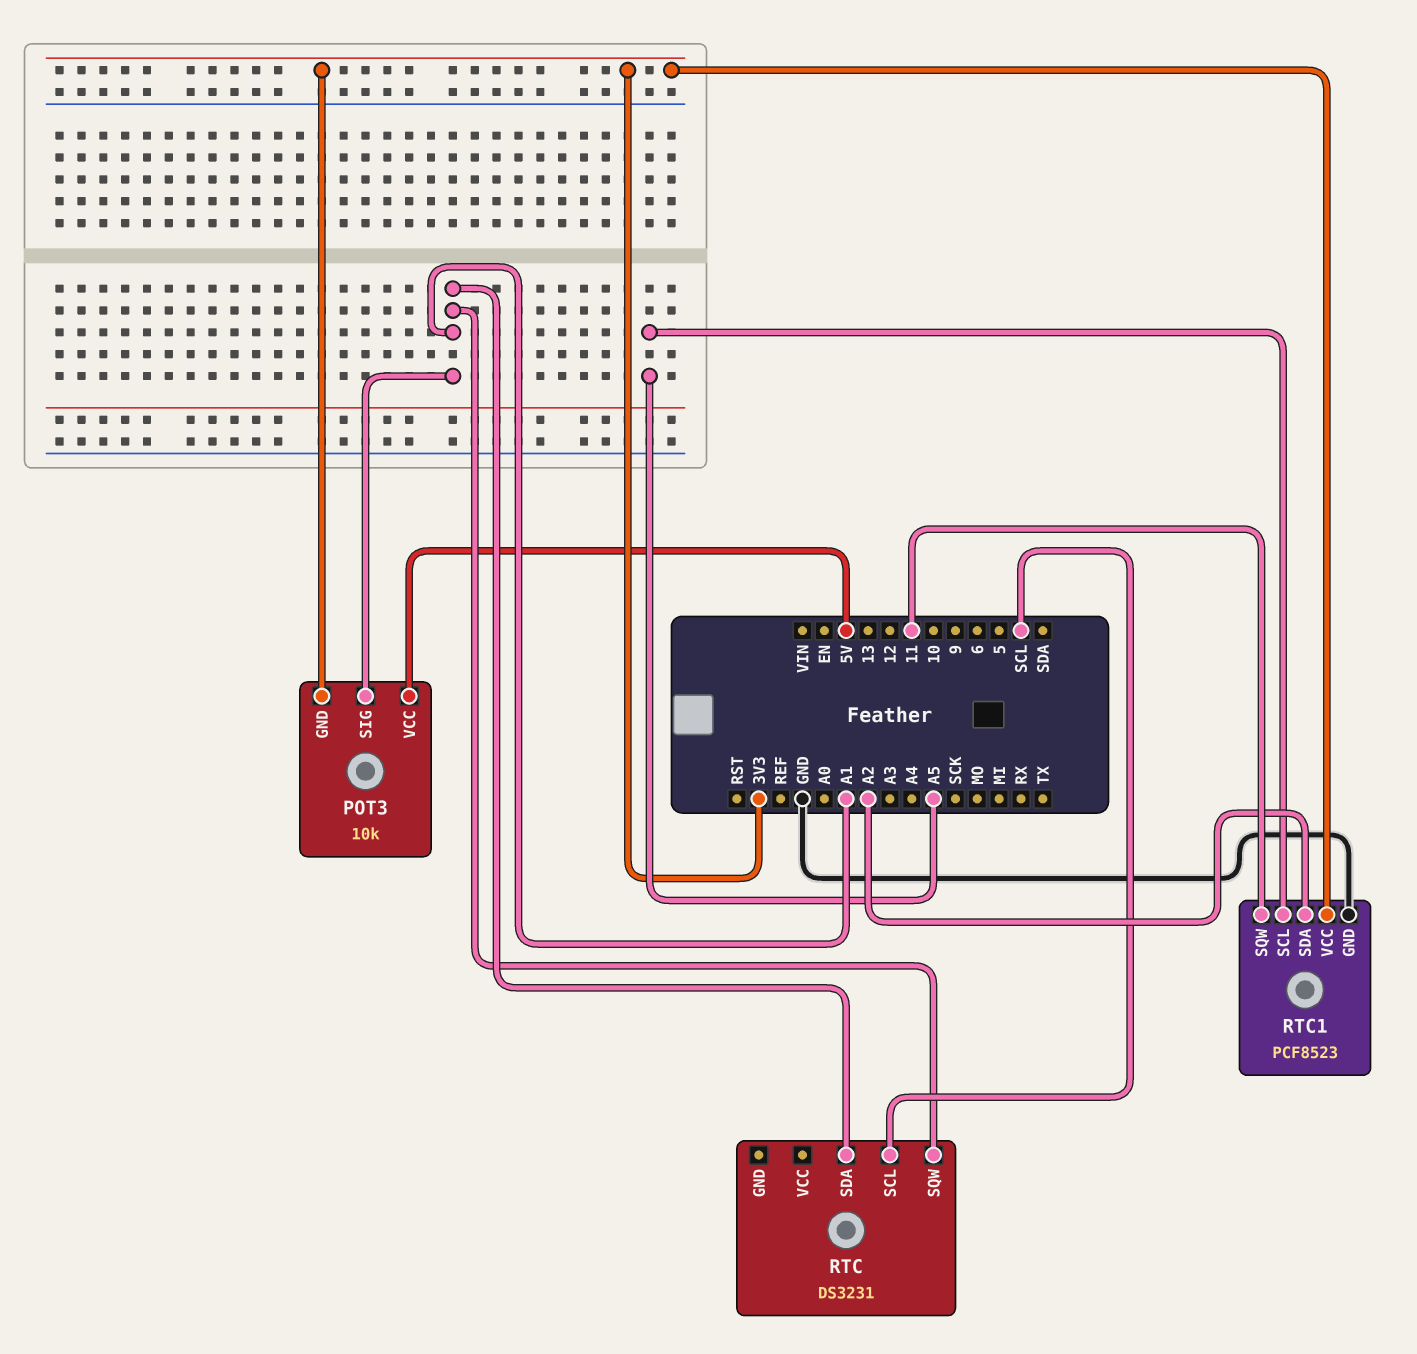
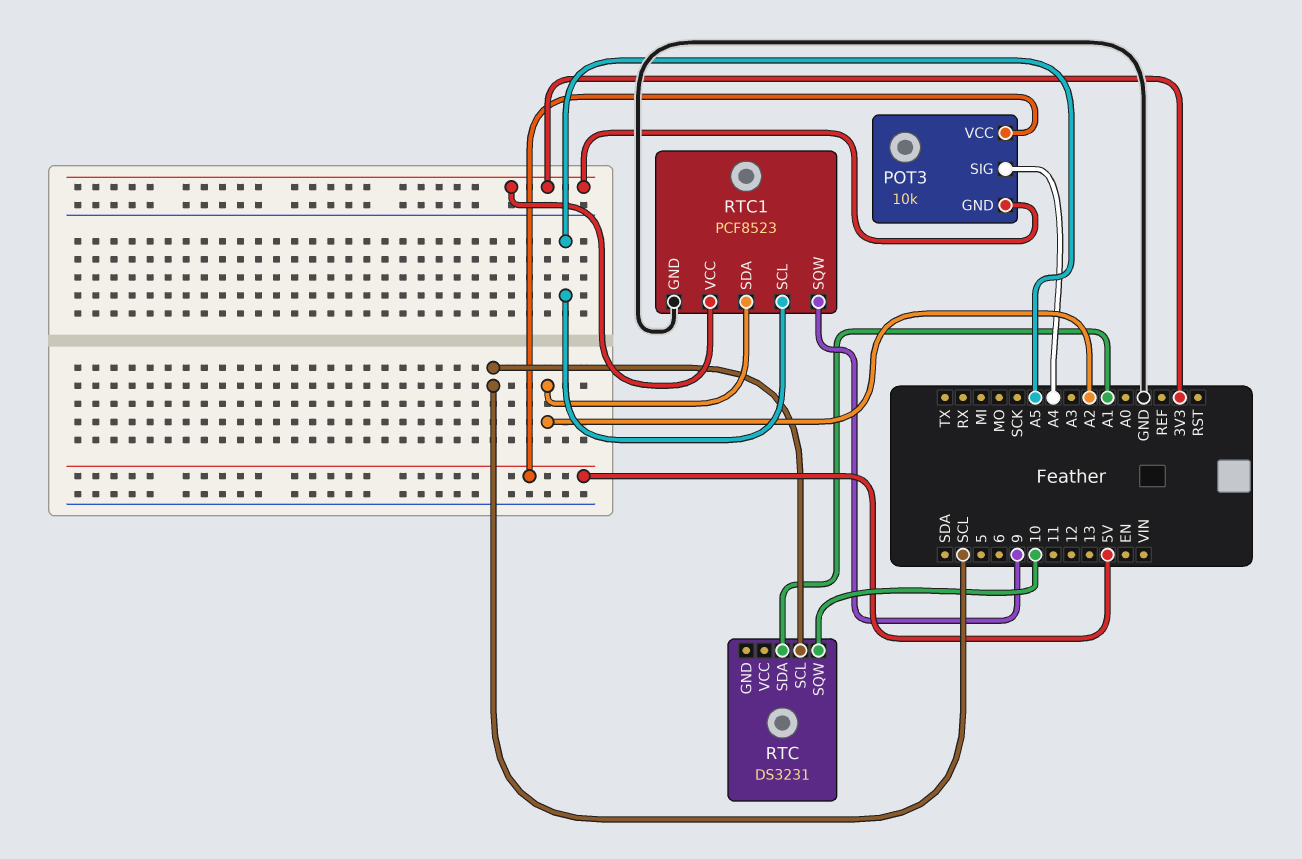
POT3 pin SIG: A1 -> A4
RTC pin SQW: A1 -> 10
RTC1 pin SQW: 11 -> 9

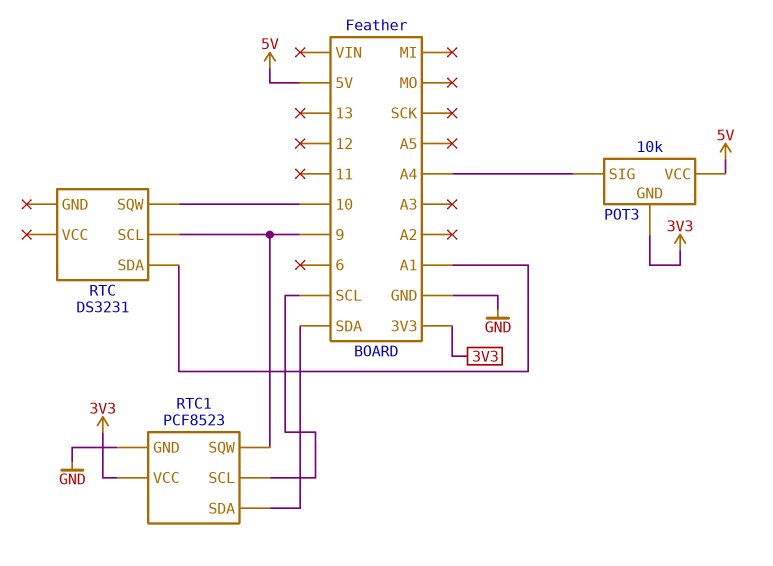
RTC pin SCL: SCL -> 9
RTC1 pin SCL: A5 -> SCL
RTC1 pin SDA: A2 -> SDA

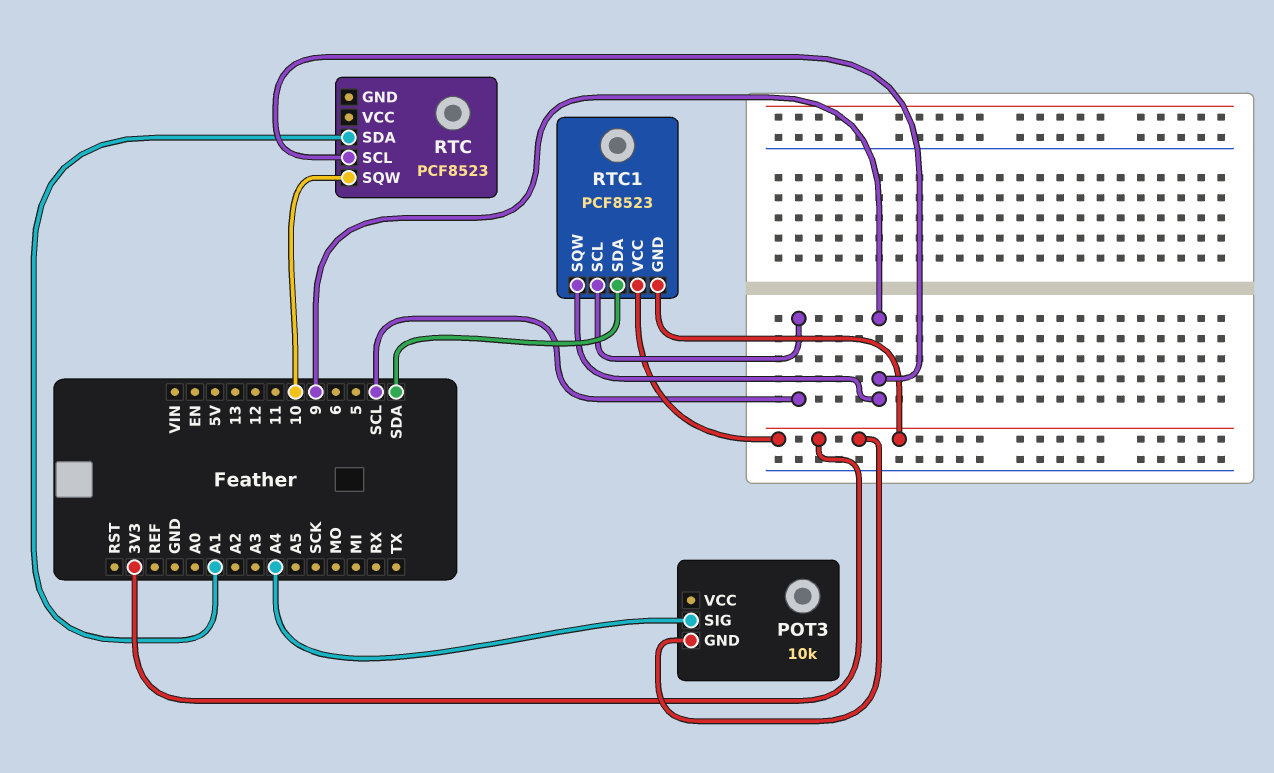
POT3 pin VCC: 5V -> none
RTC: DS3231 -> PCF8523
RTC1 pin GND: GND -> 3V3

